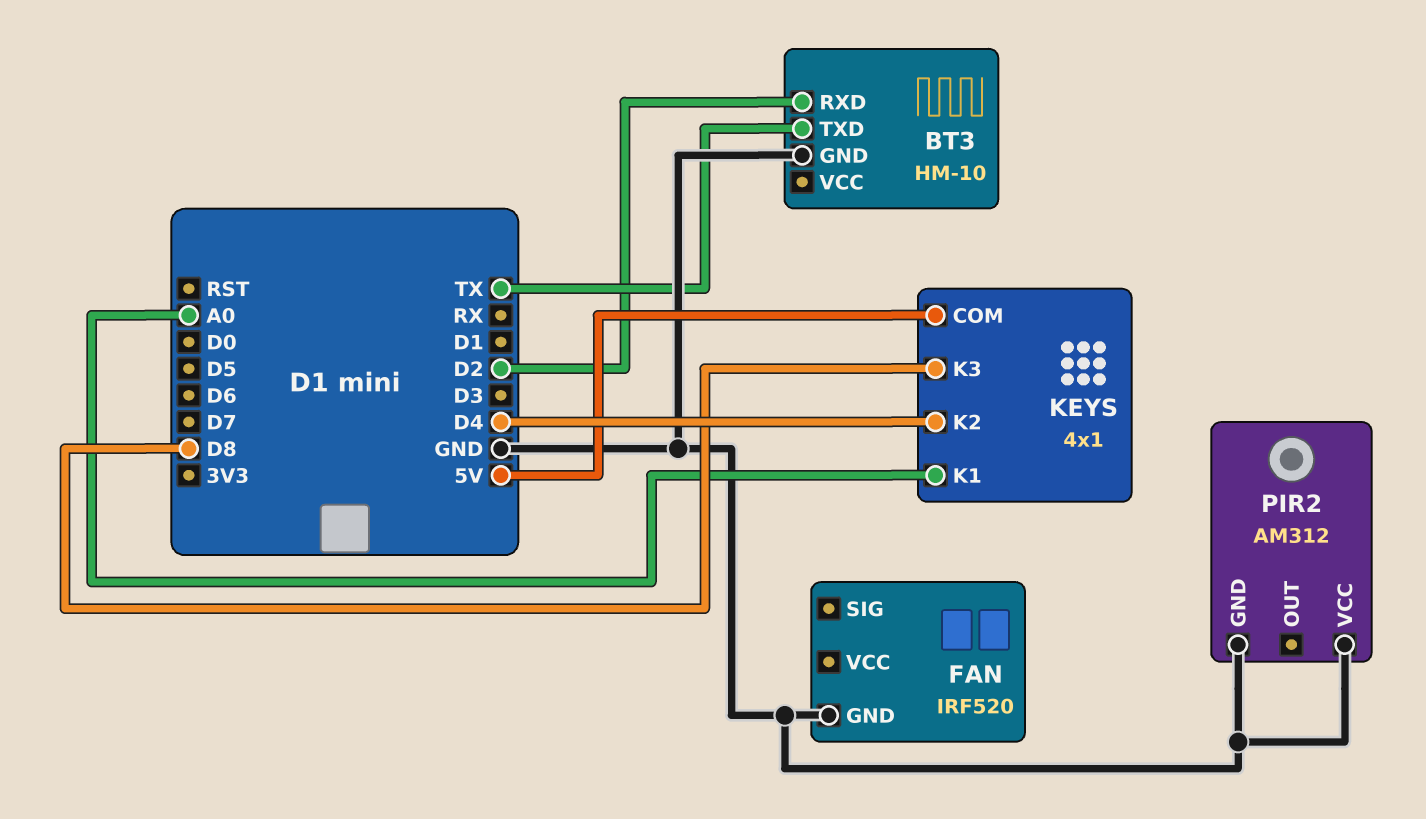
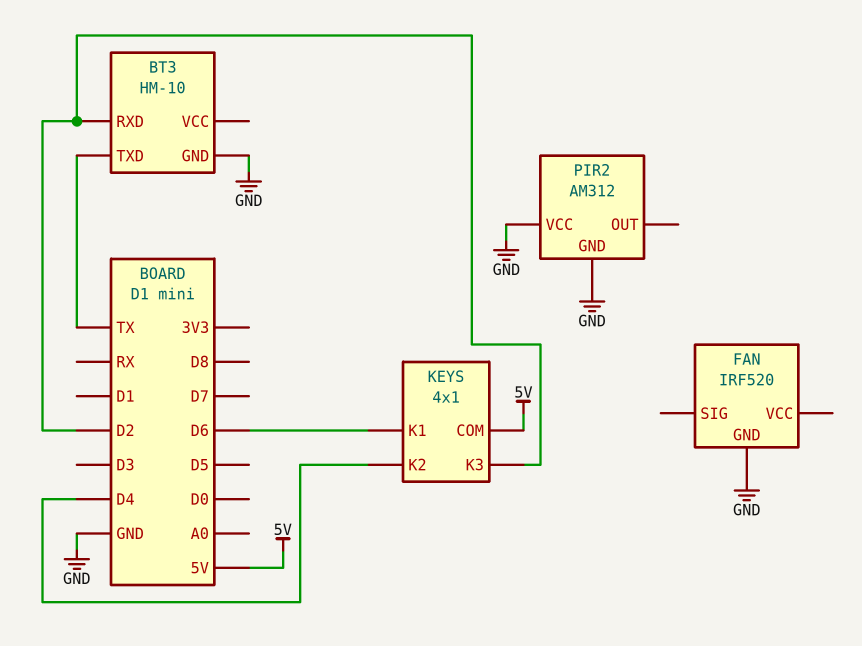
KEYS pin K1: A0 -> D6
KEYS pin K3: D8 -> D2

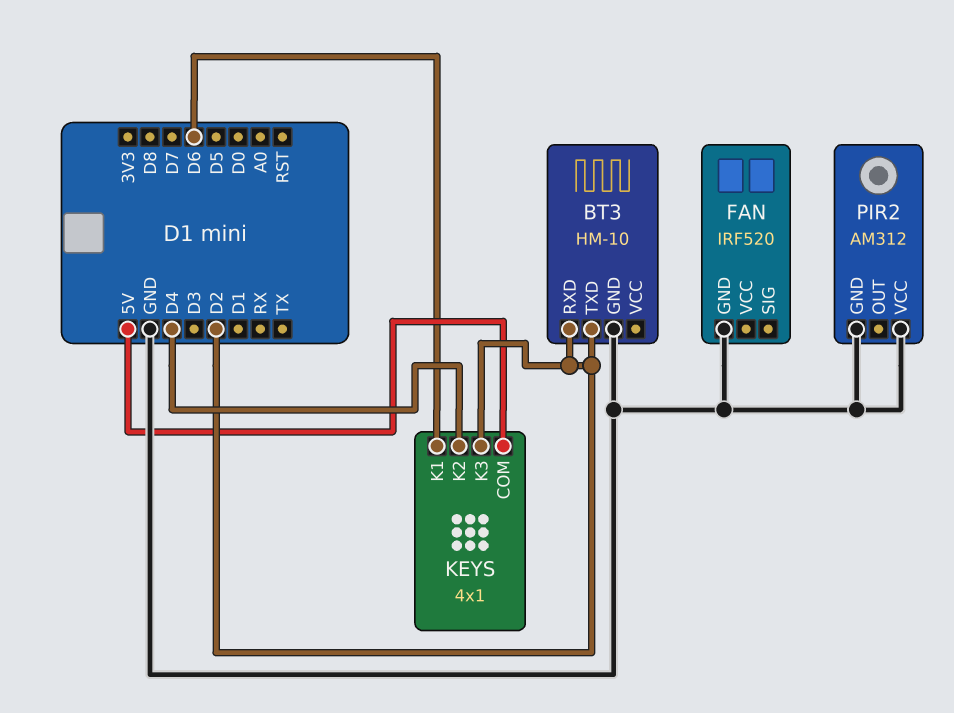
BT3 pin TXD: TX -> D2

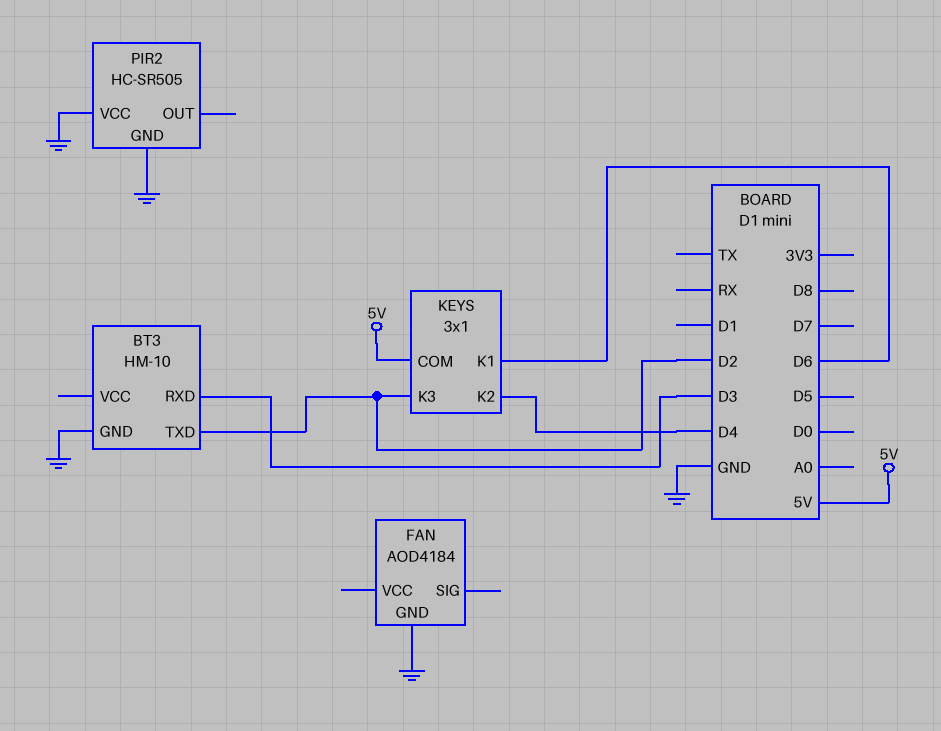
BT3 pin RXD: D2 -> D3
FAN: IRF520 -> AOD4184
KEYS: 4x1 -> 3x1
PIR2: AM312 -> HC-SR505

